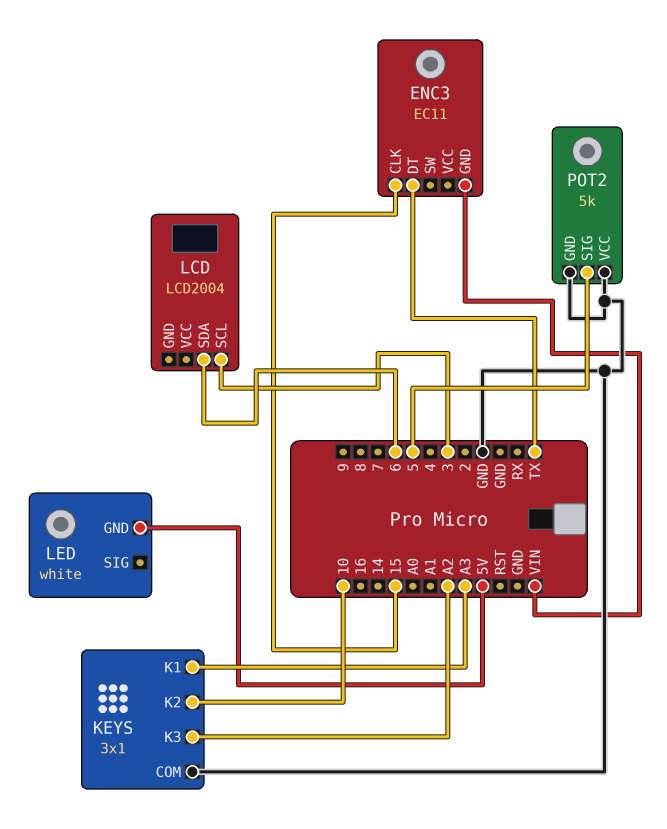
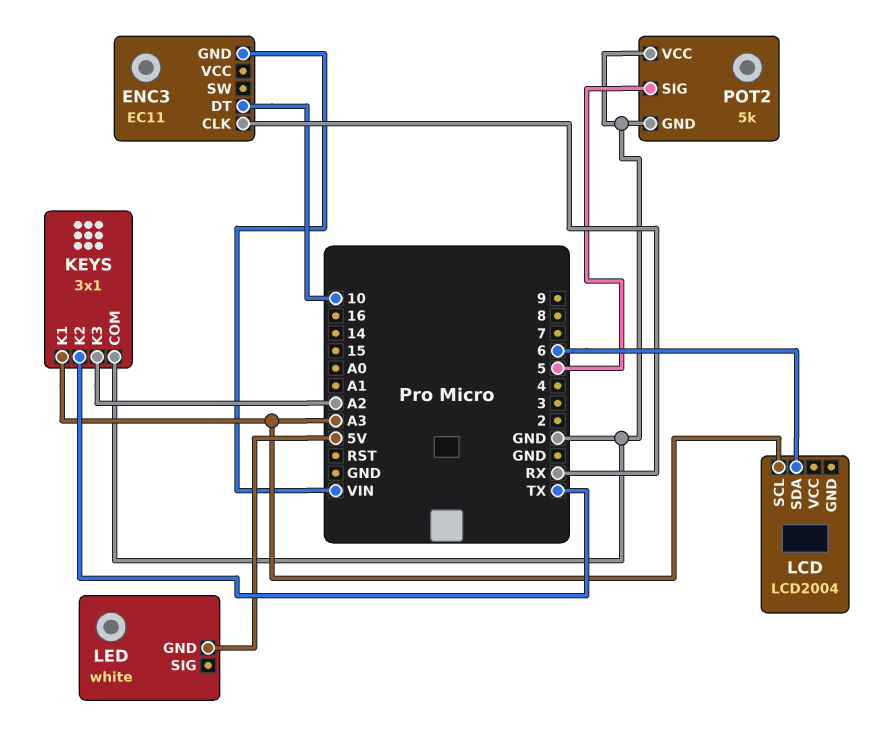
ENC3 pin CLK: 15 -> RX
ENC3 pin DT: TX -> 10
KEYS pin K2: 10 -> TX
LCD pin SCL: 3 -> A3

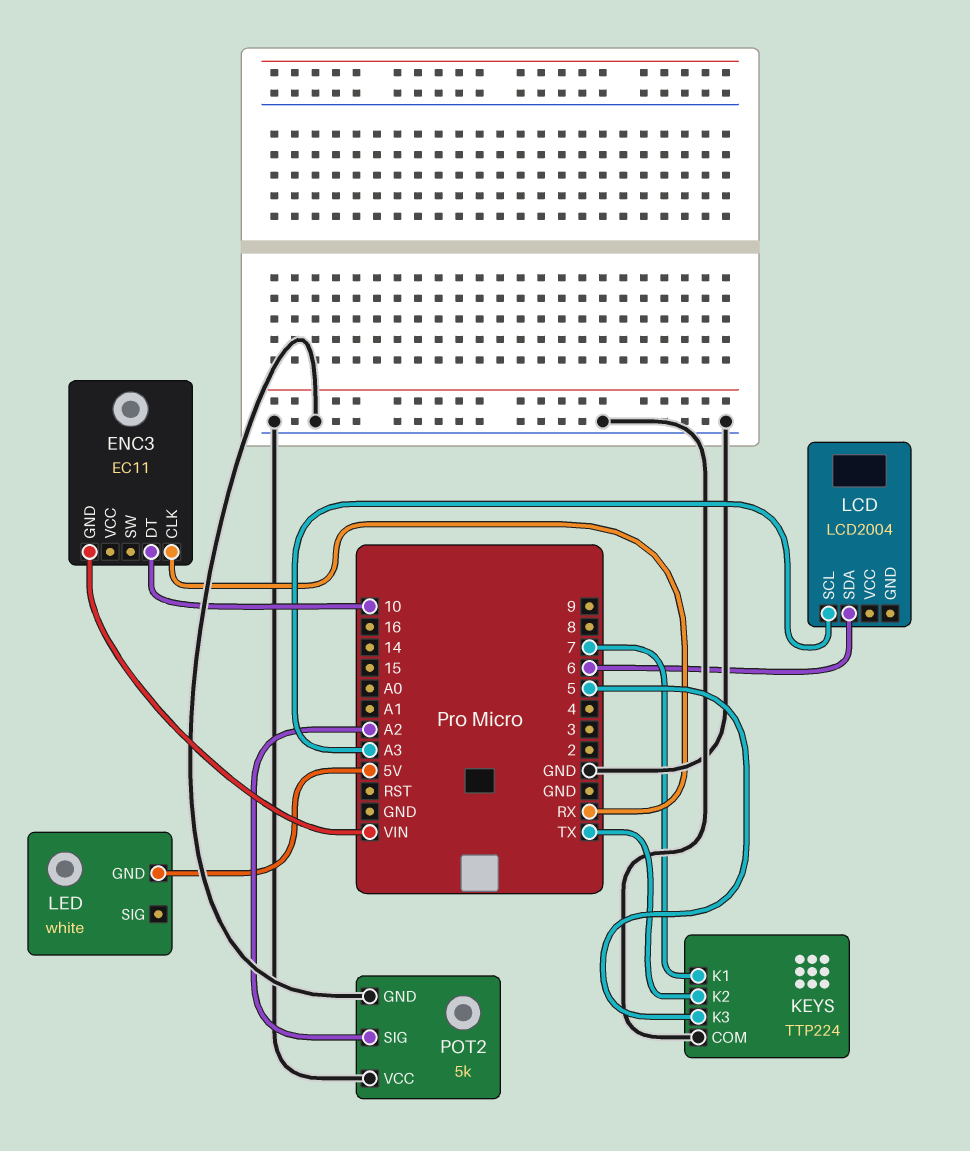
KEYS: 3x1 -> TTP224
KEYS pin K1: A3 -> 7
KEYS pin K3: A2 -> 5
POT2 pin SIG: 5 -> A2

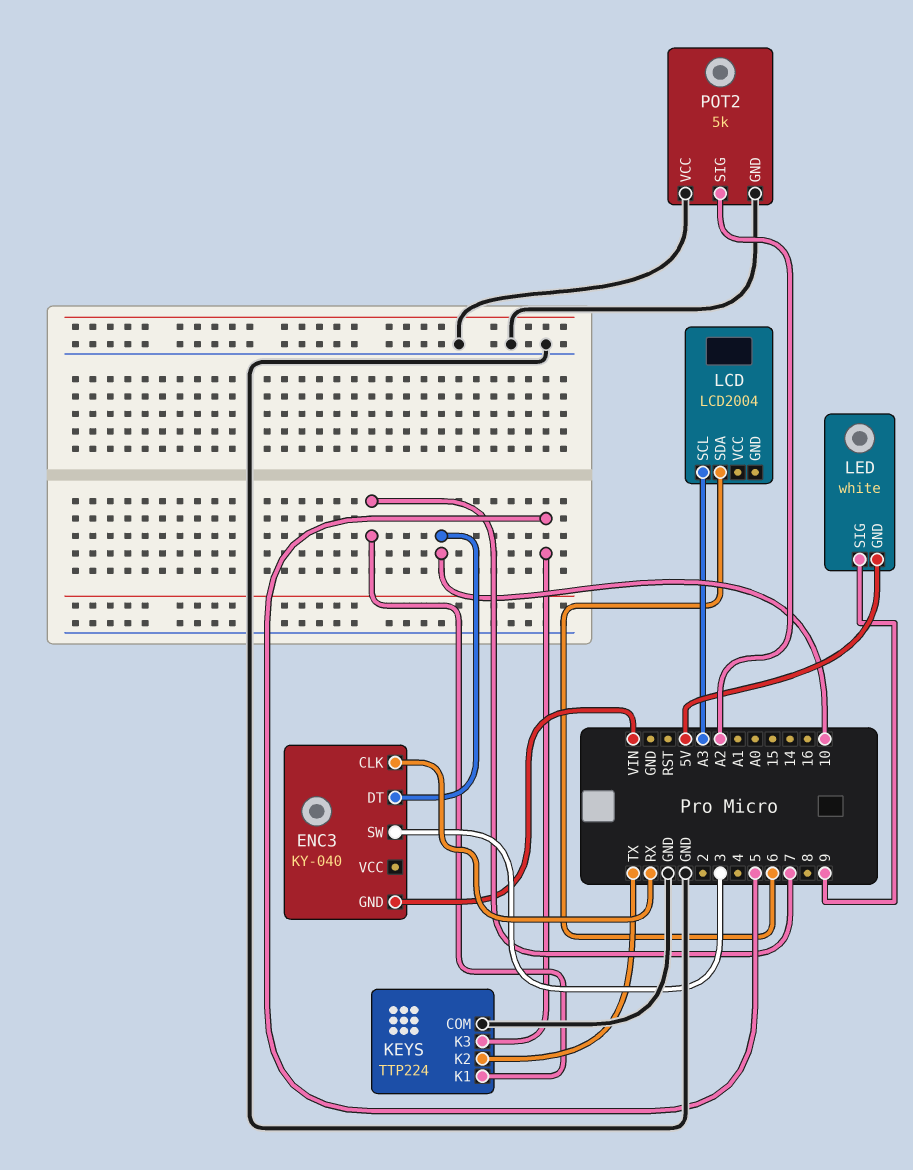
ENC3: EC11 -> KY-040
ENC3 pin SW: none -> 3
LED pin SIG: none -> 9

